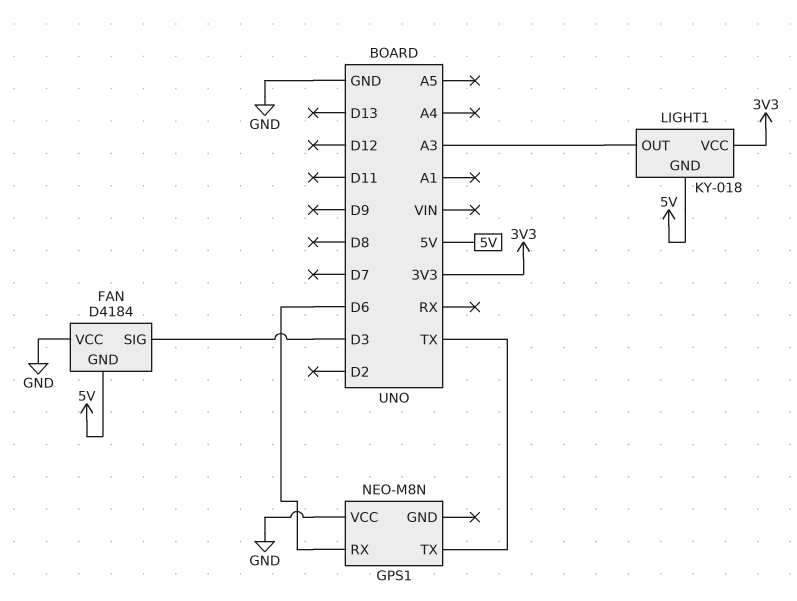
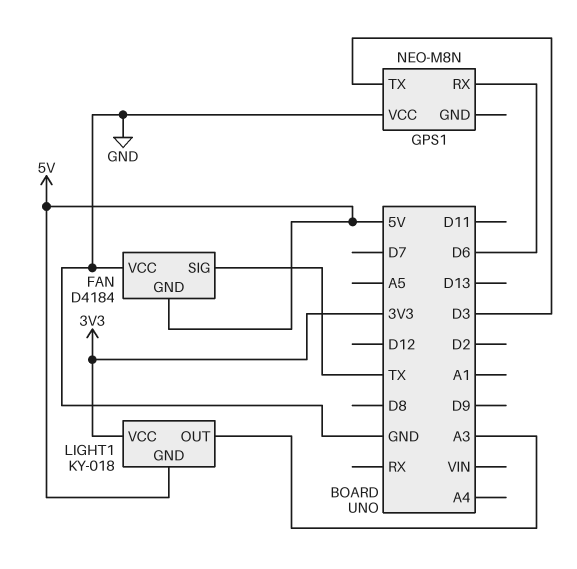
FAN pin SIG: D3 -> TX
GPS1 pin TX: TX -> D3

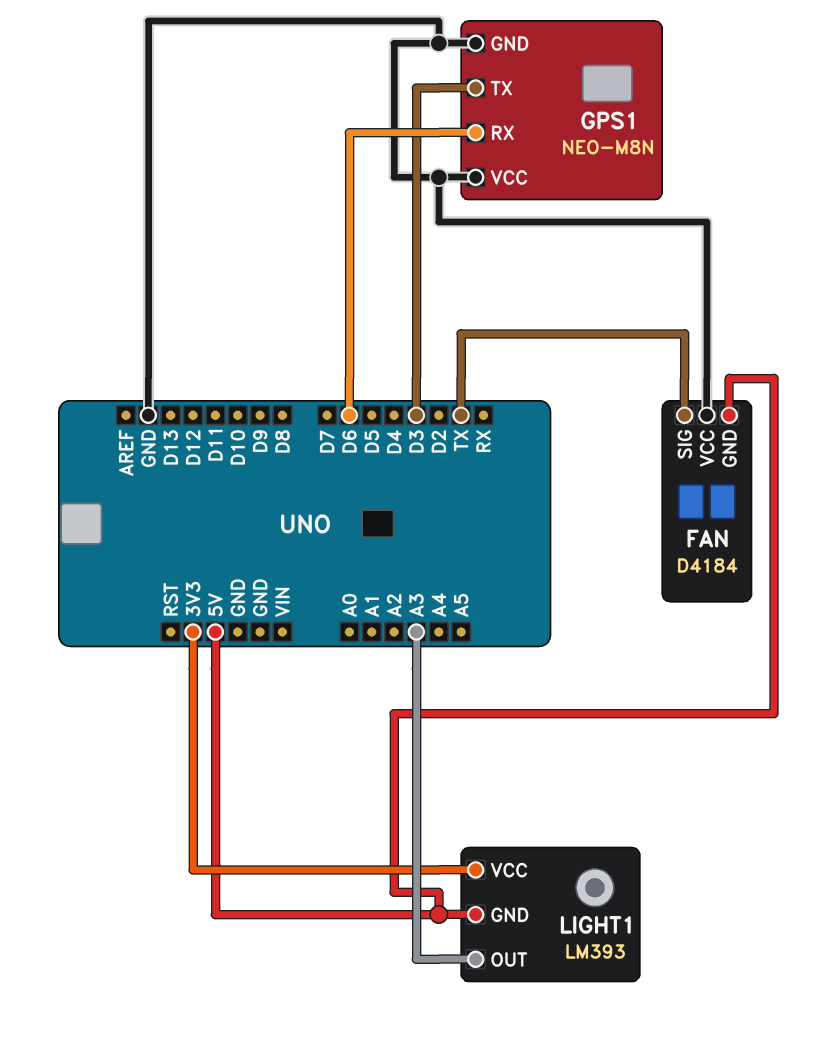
GPS1 pin GND: none -> GND
LIGHT1: KY-018 -> LM393

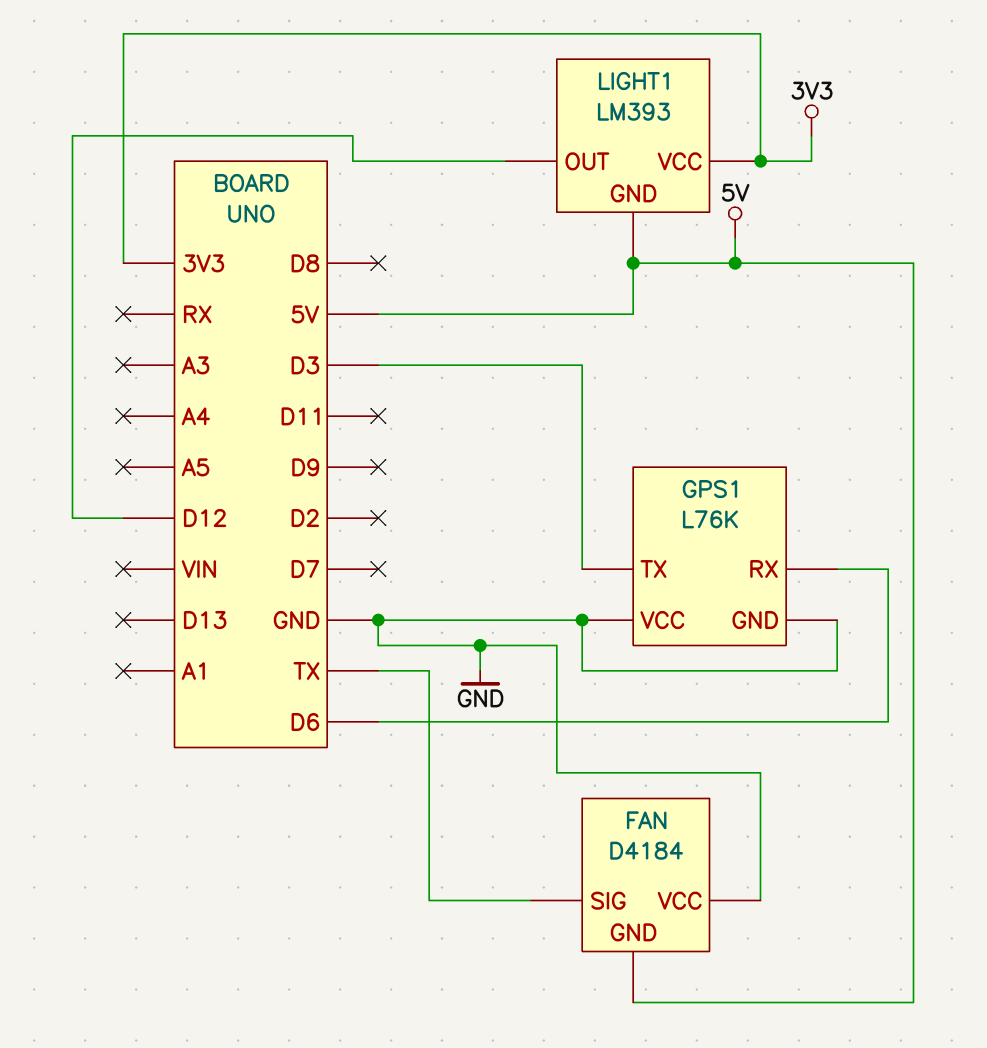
GPS1: NEO-M8N -> L76K
LIGHT1 pin OUT: A3 -> D12

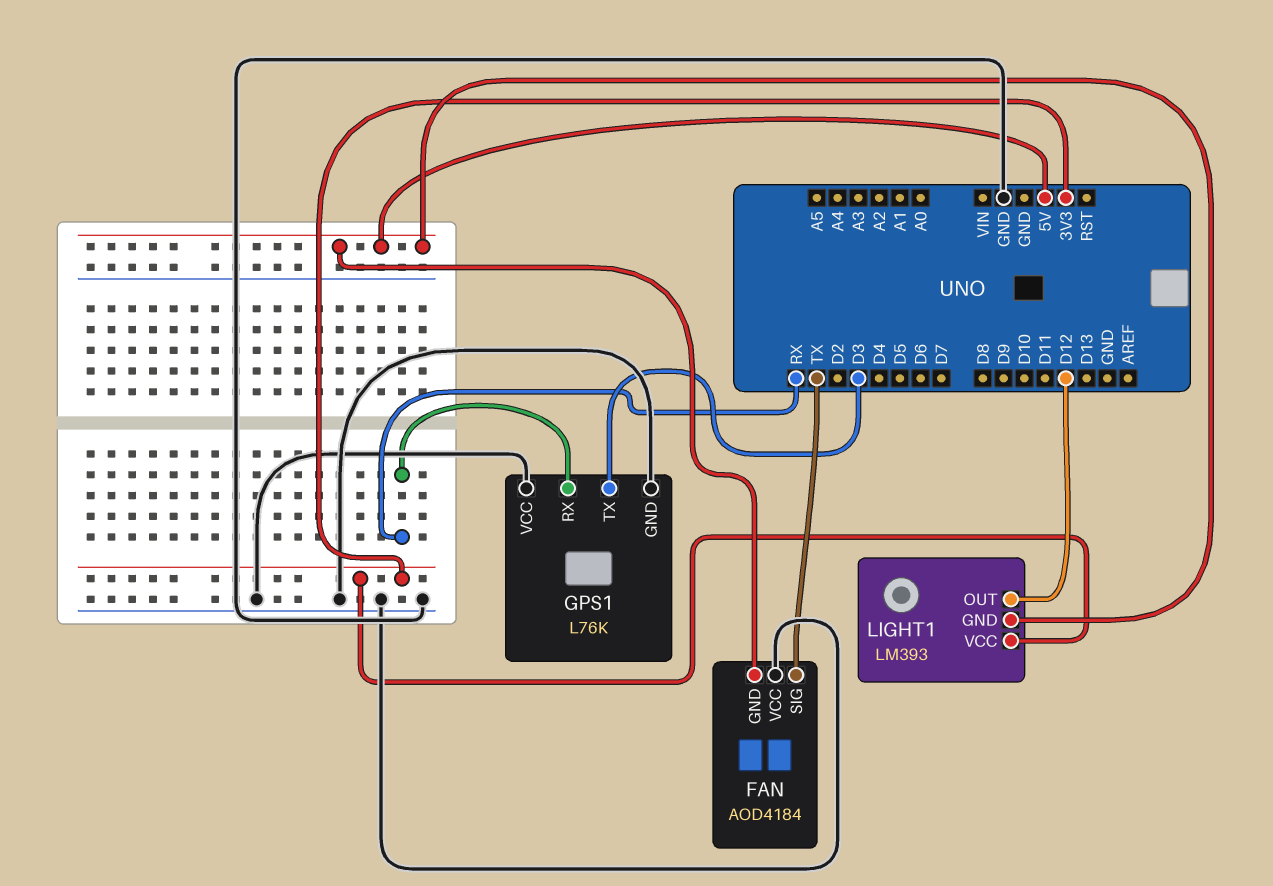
FAN: D4184 -> AOD4184
GPS1 pin RX: D6 -> RX

